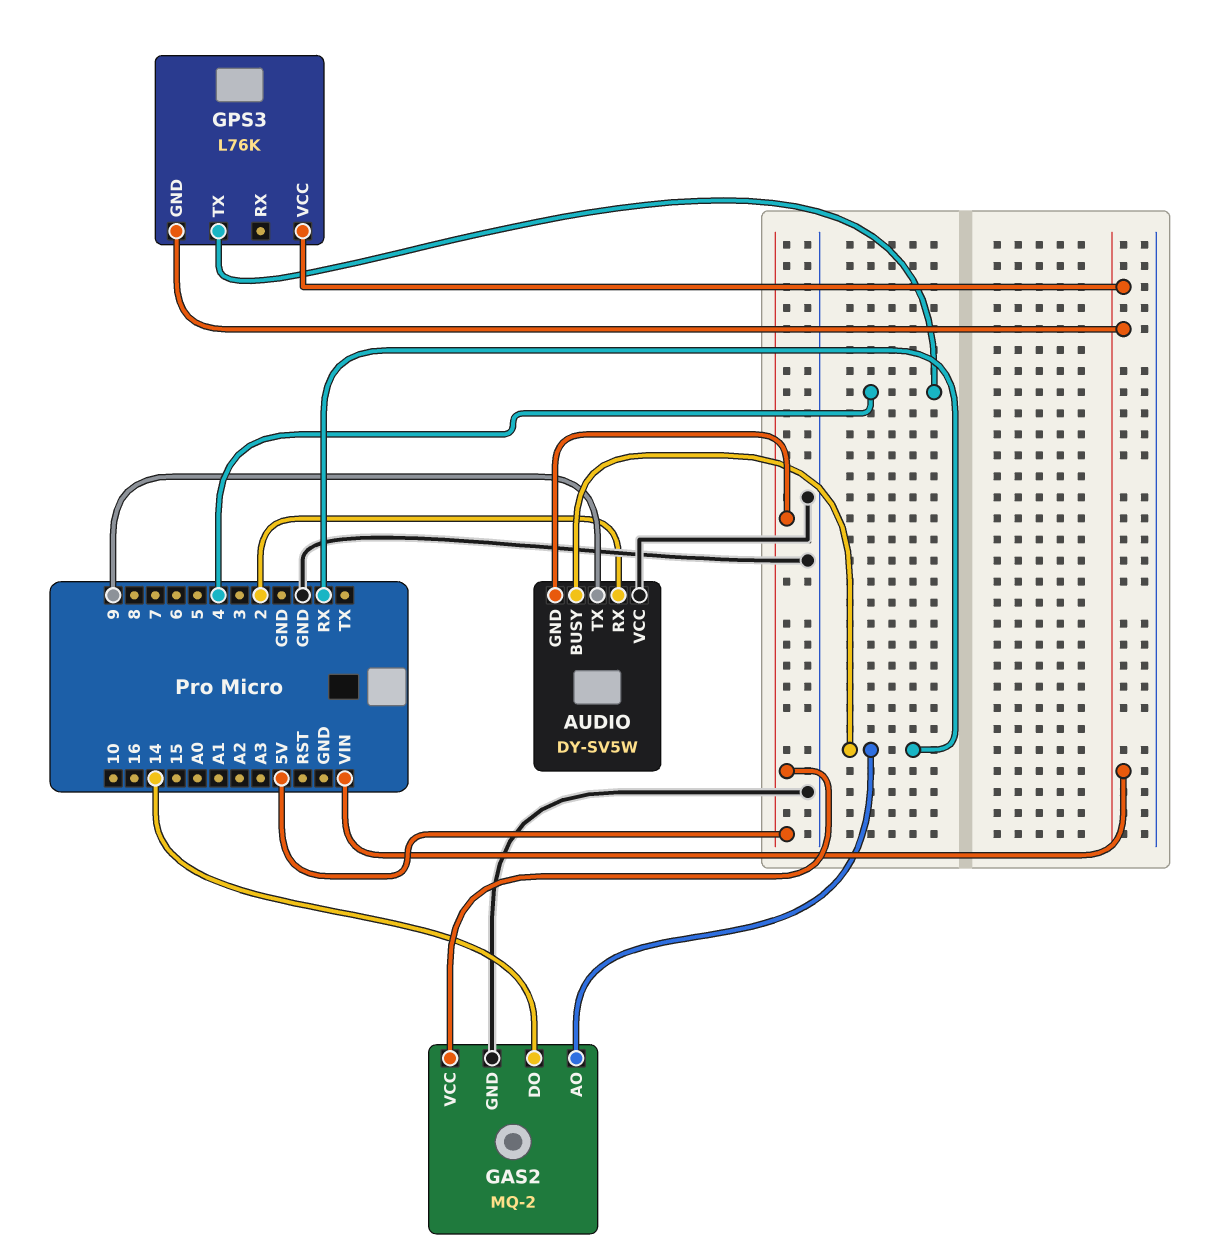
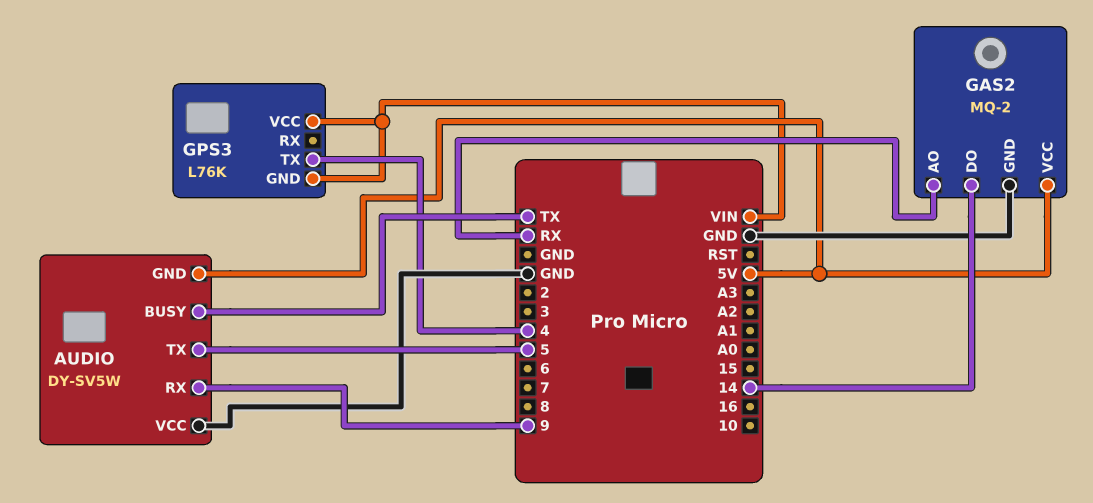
AUDIO pin BUSY: RX -> TX
AUDIO pin RX: 2 -> 9
AUDIO pin TX: 9 -> 5

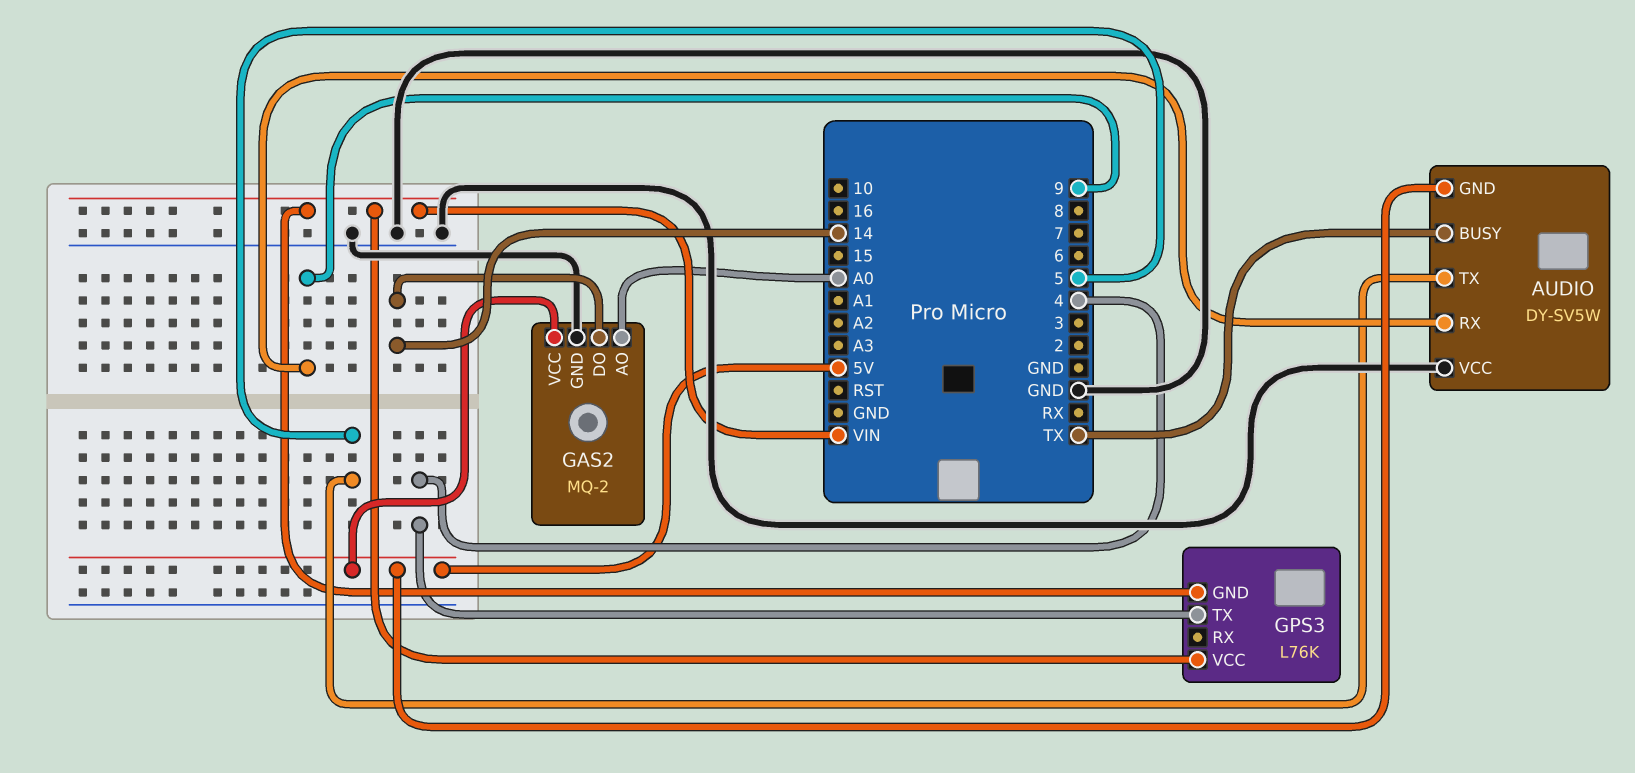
GAS2 pin AO: RX -> A0

